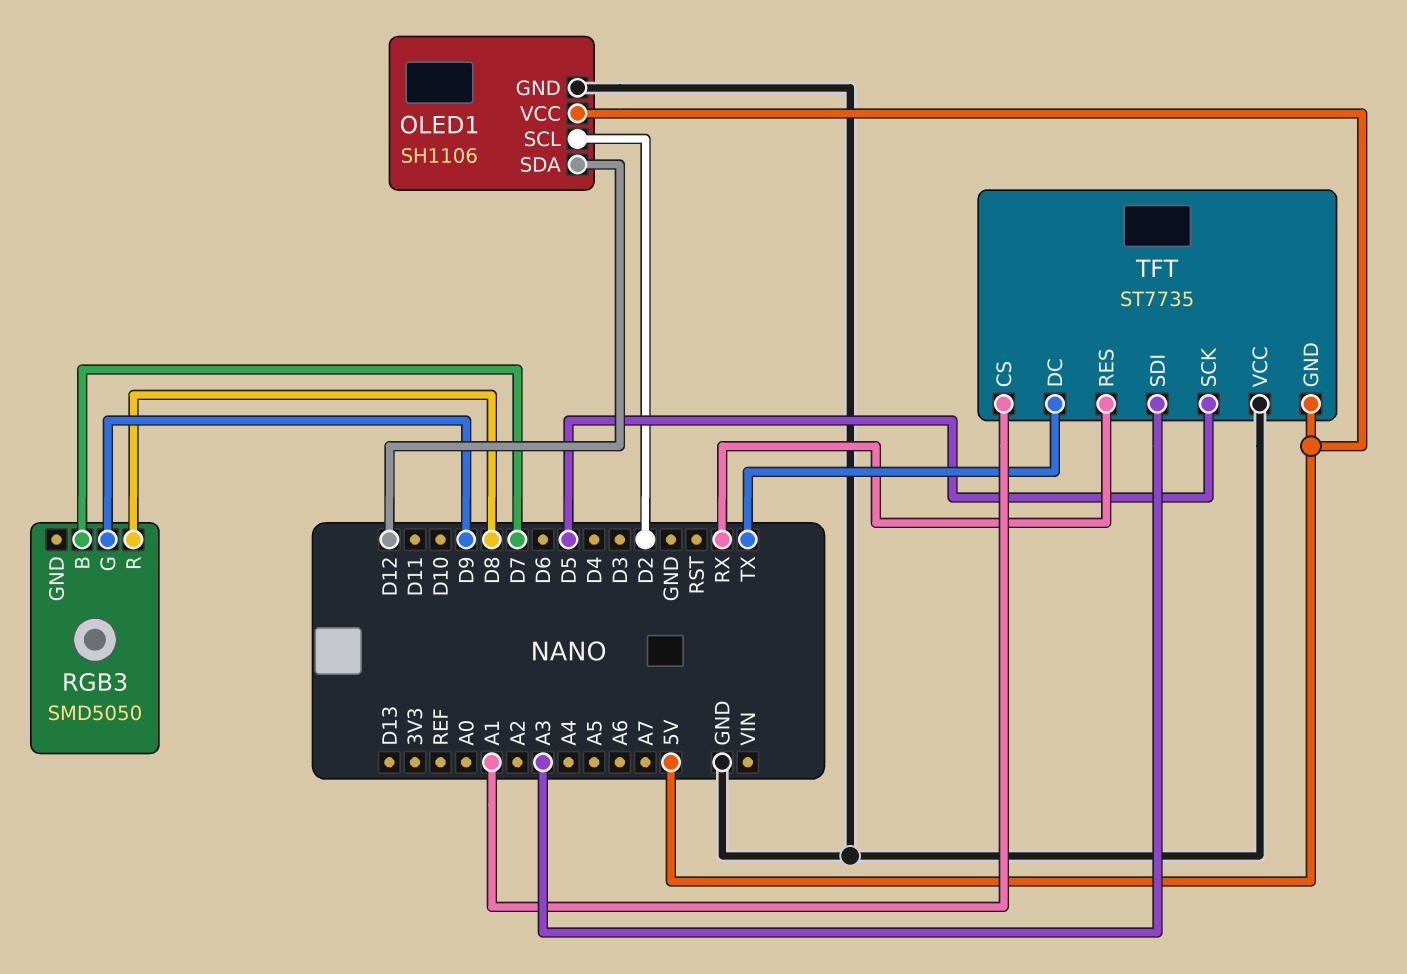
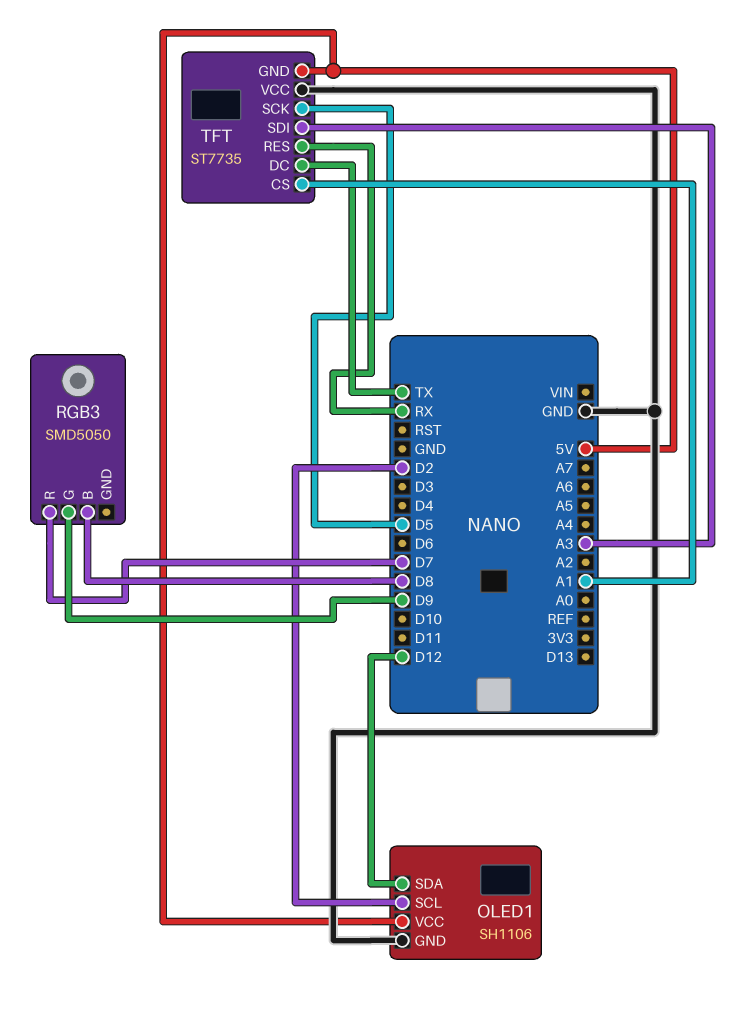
RGB3 pin B: D7 -> D8
RGB3 pin R: D8 -> D7

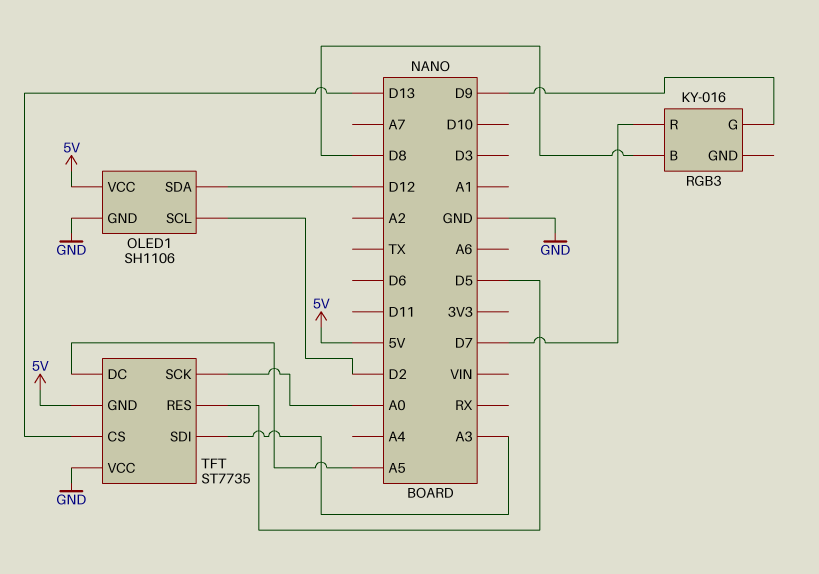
RGB3: SMD5050 -> KY-016
TFT pin CS: A1 -> D13
TFT pin DC: TX -> A5
TFT pin RES: RX -> D5
TFT pin SCK: D5 -> A0

